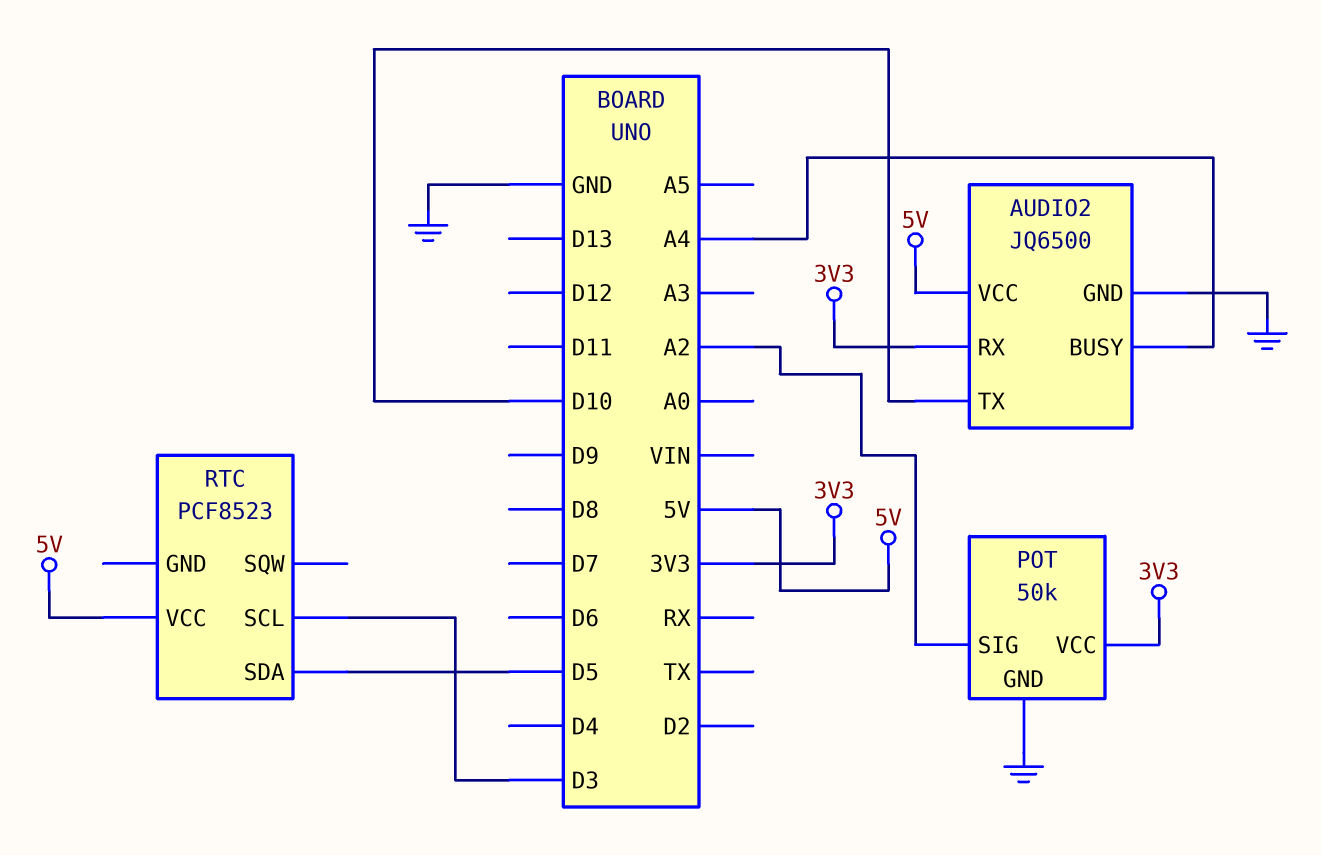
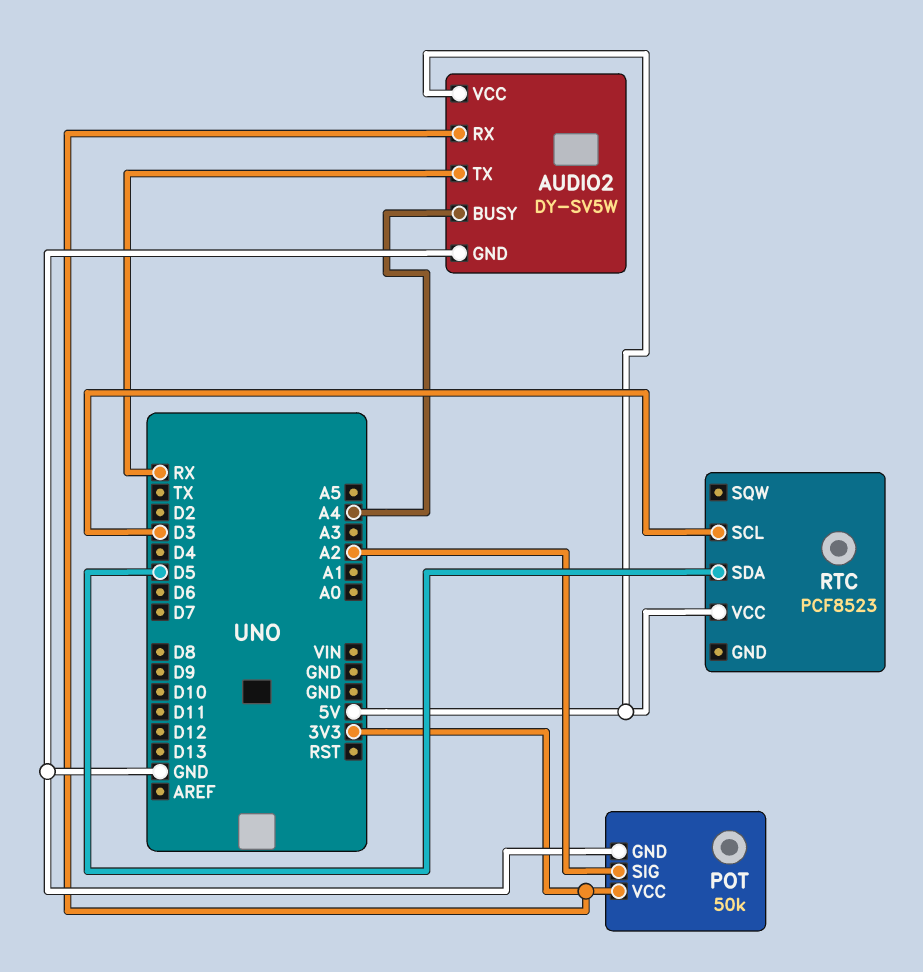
AUDIO2: JQ6500 -> DY-SV5W
AUDIO2 pin TX: D10 -> RX

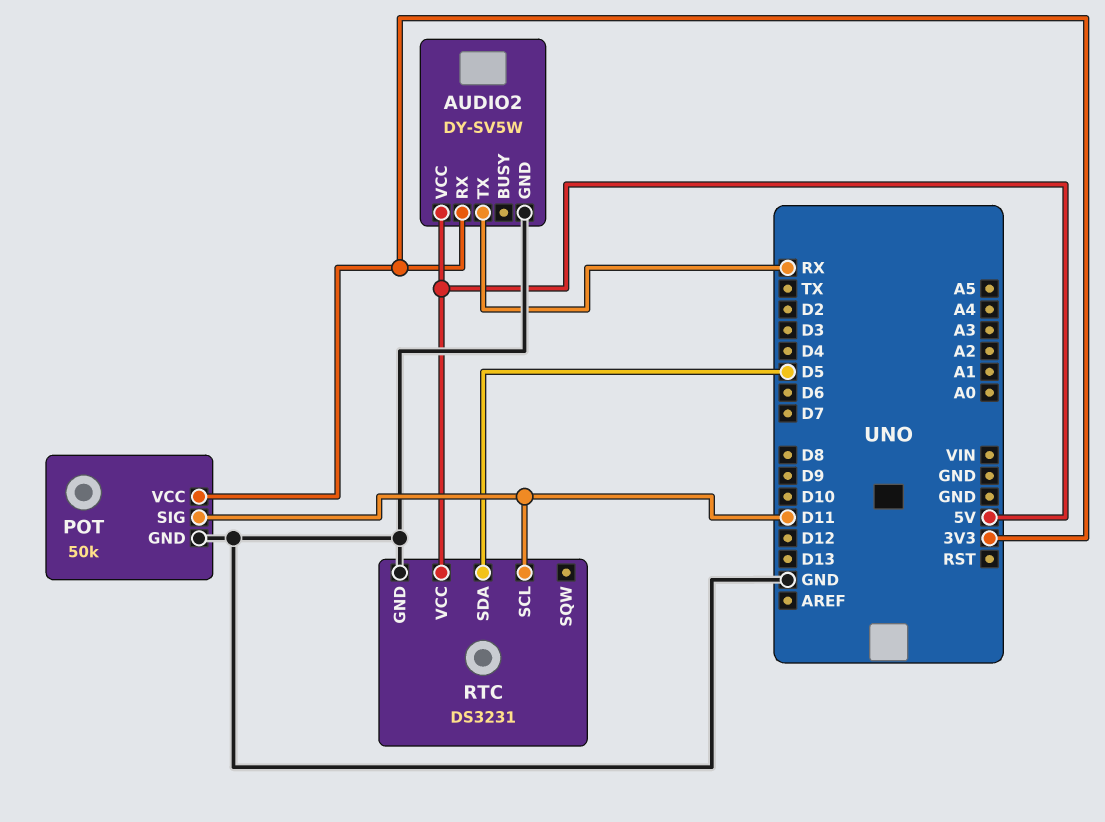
AUDIO2 pin BUSY: A4 -> none
POT pin SIG: A2 -> D11
RTC: PCF8523 -> DS3231
RTC pin GND: none -> GND
RTC pin SCL: D3 -> D11

